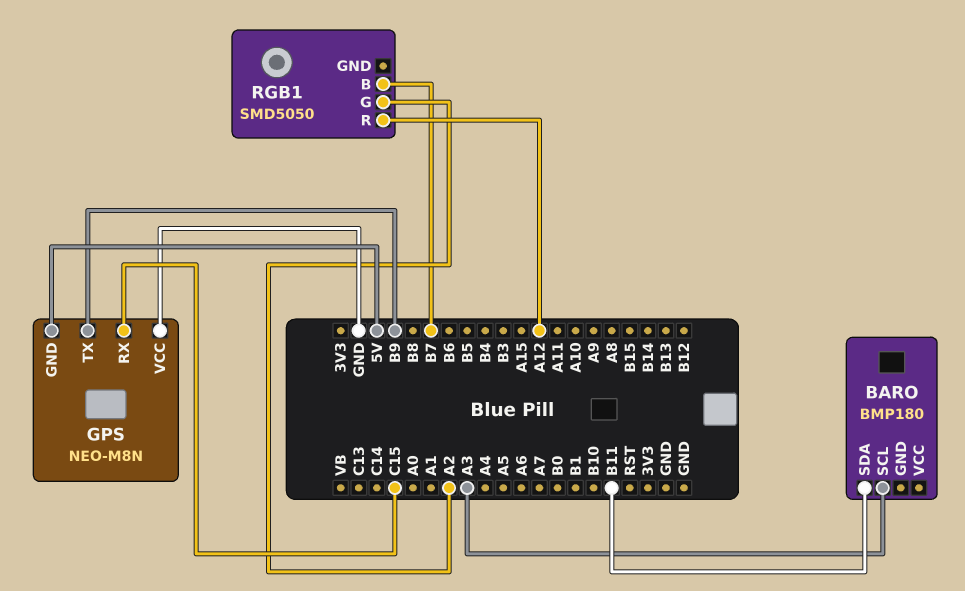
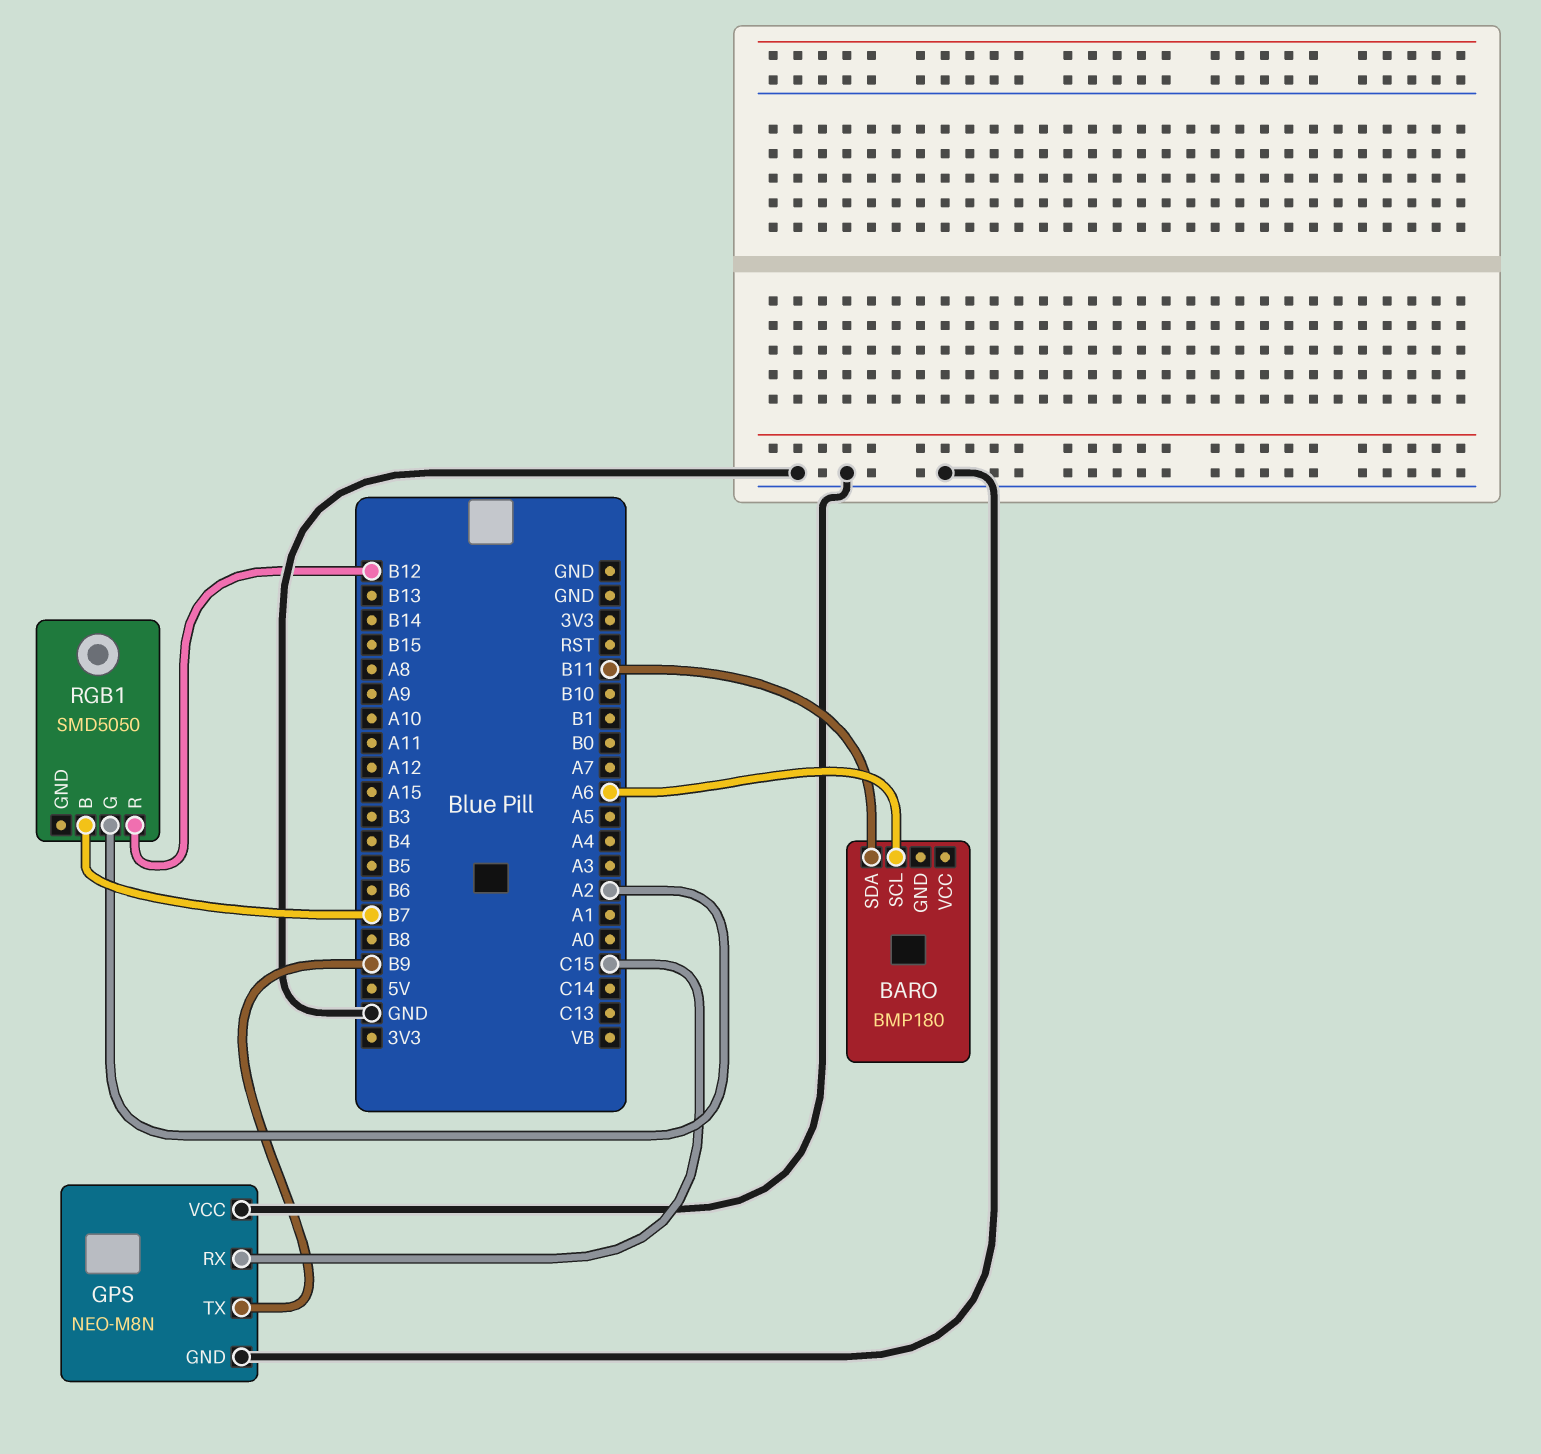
BARO pin SCL: A3 -> A6
GPS pin GND: 5V -> GND
RGB1 pin R: A12 -> B12

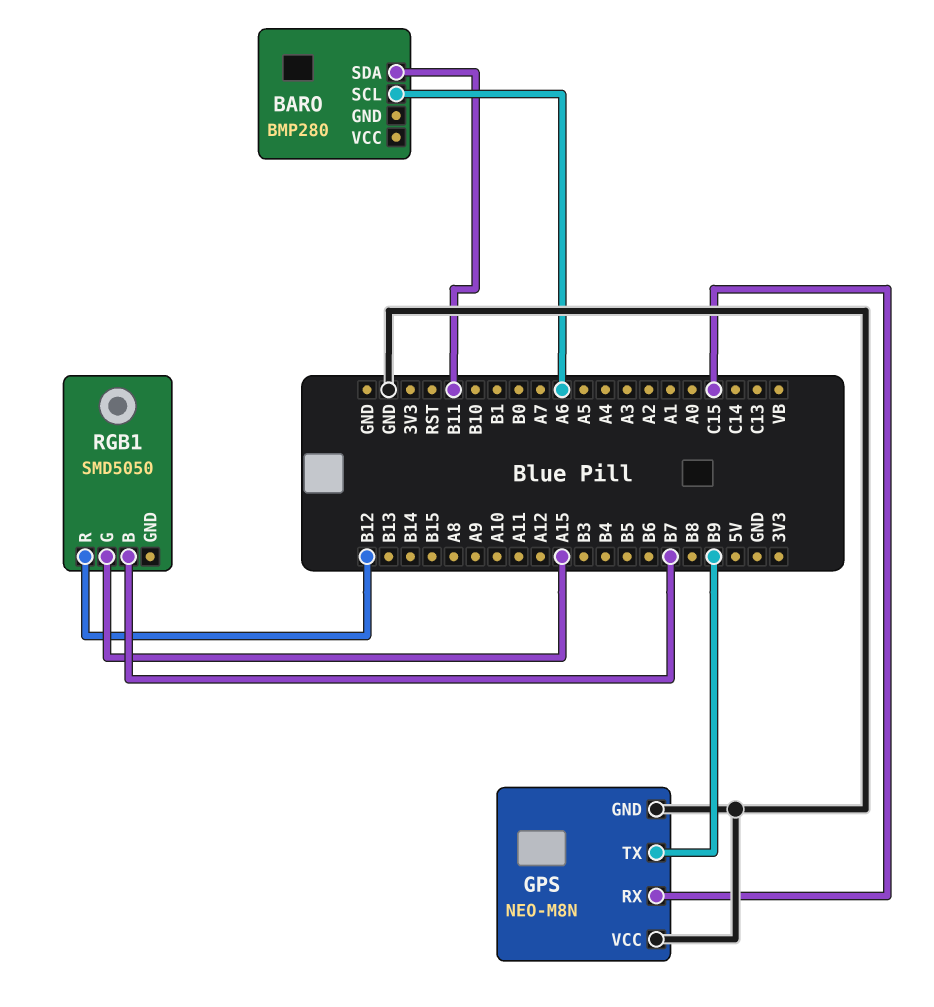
BARO: BMP180 -> BMP280
RGB1 pin G: A2 -> A15

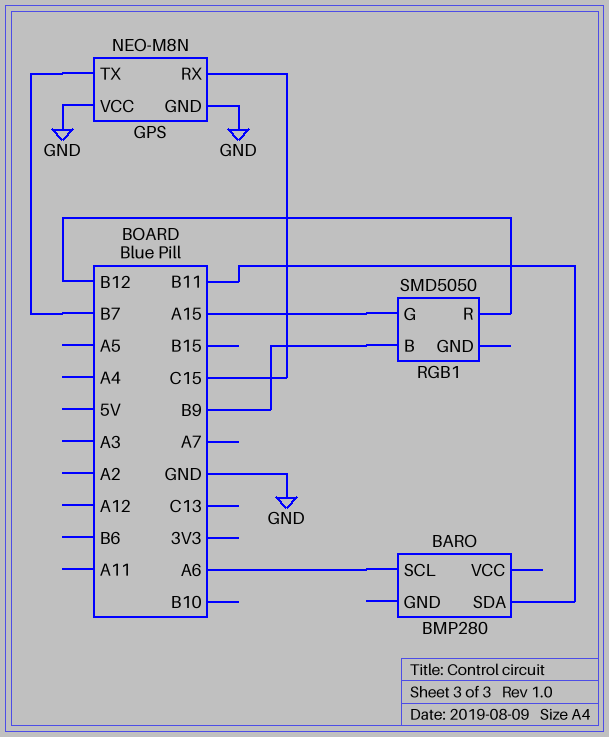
GPS pin TX: B9 -> B7
RGB1 pin B: B7 -> B9

